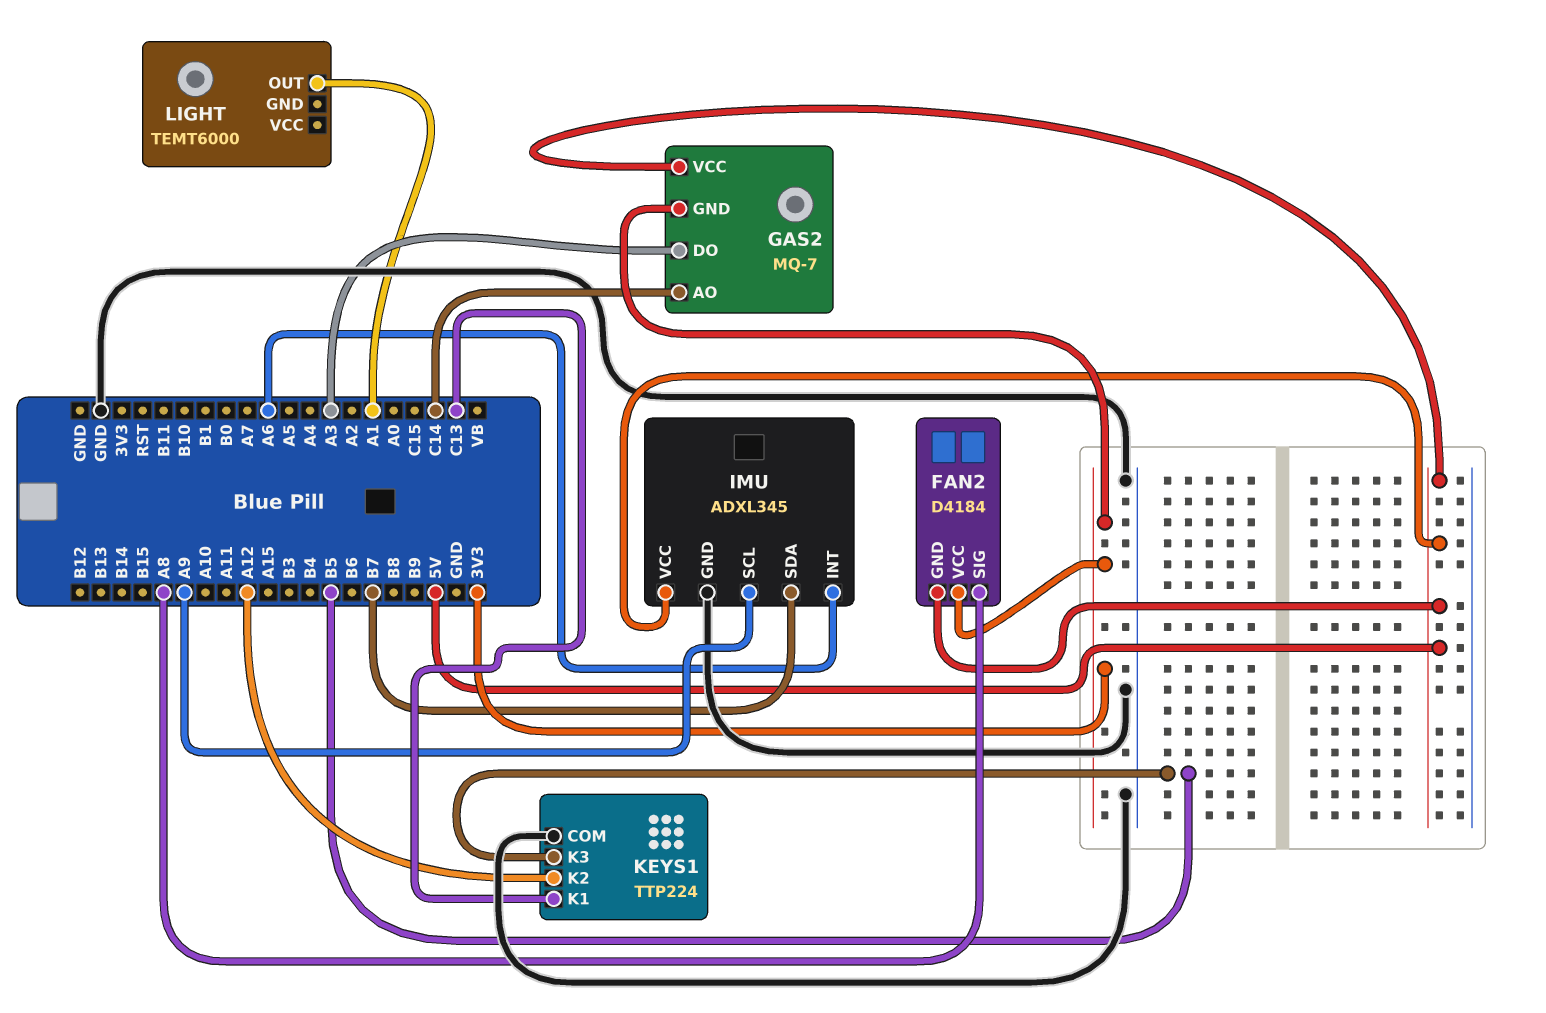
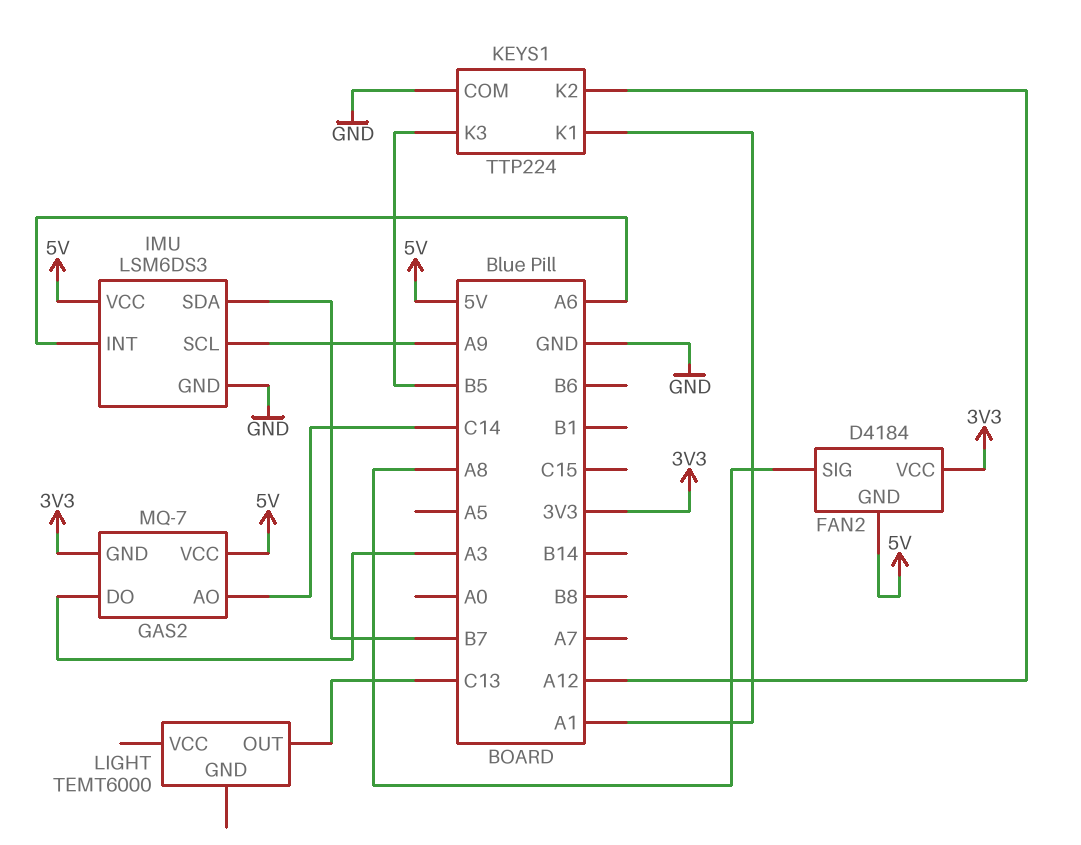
IMU: ADXL345 -> LSM6DS3
KEYS1 pin K1: C13 -> A1
LIGHT pin OUT: A1 -> C13

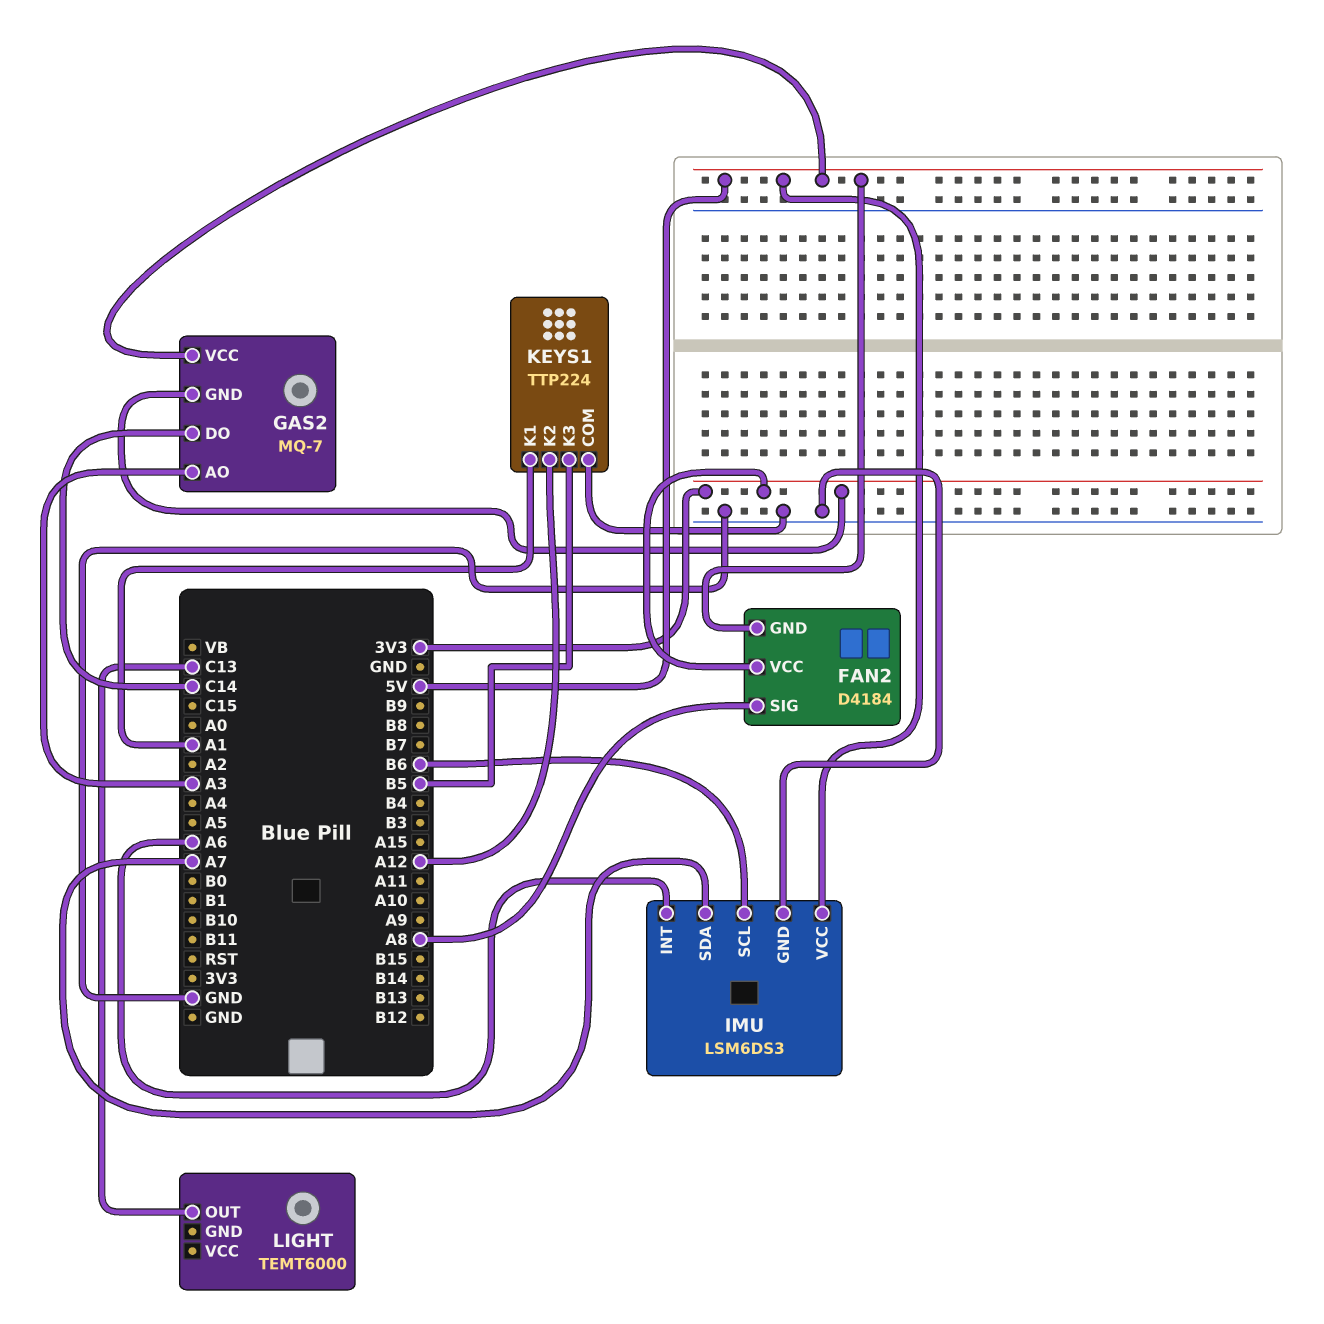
GAS2 pin AO: C14 -> A3
GAS2 pin DO: A3 -> C14
IMU pin SCL: A9 -> B6
IMU pin SDA: B7 -> A7

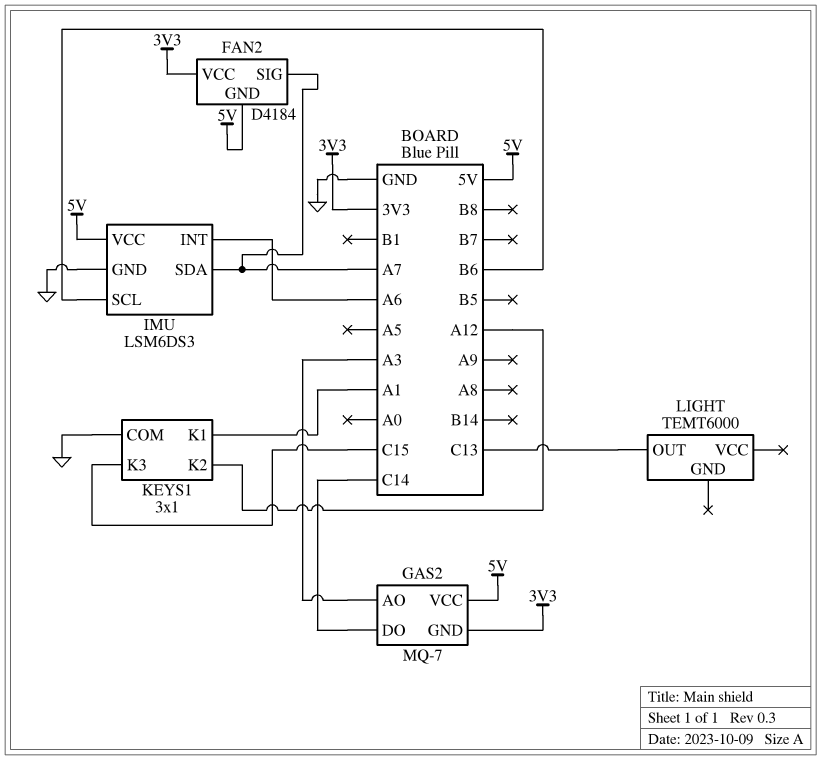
FAN2 pin SIG: A8 -> A7
KEYS1: TTP224 -> 3x1
KEYS1 pin K3: B5 -> C15

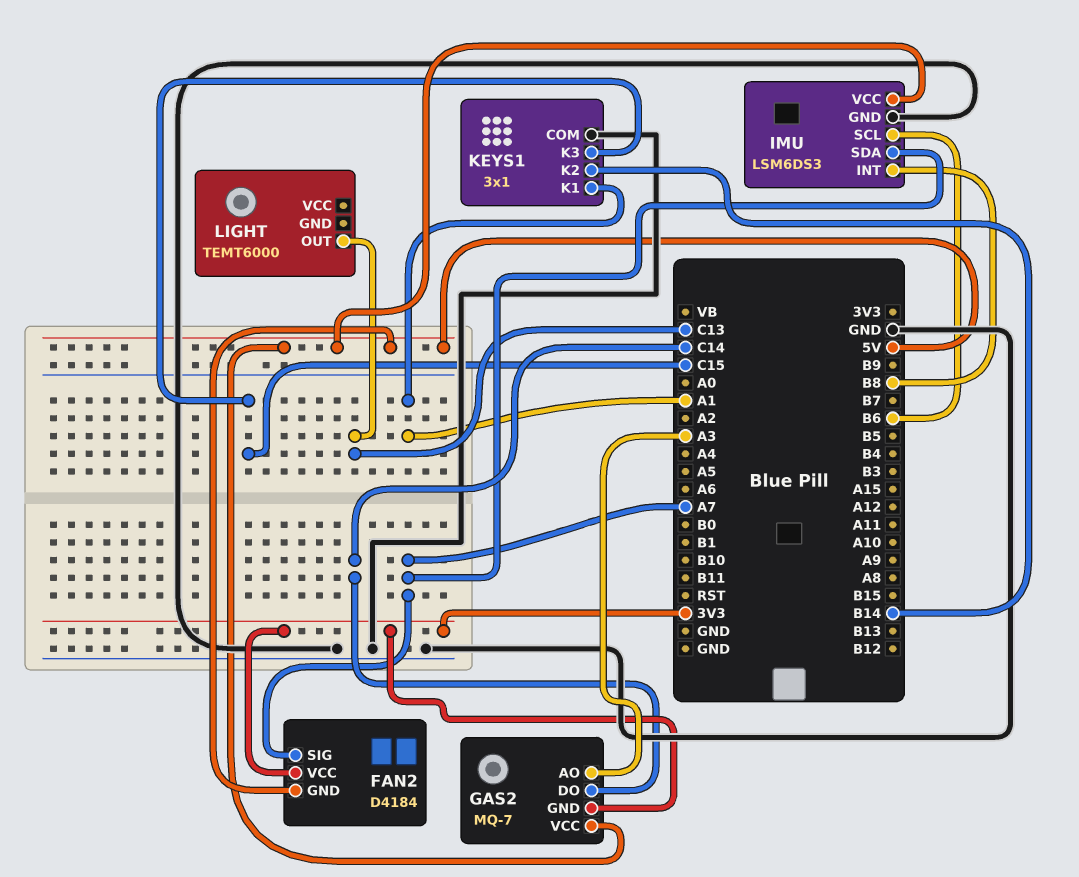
IMU pin INT: A6 -> B8
KEYS1 pin K2: A12 -> B14

